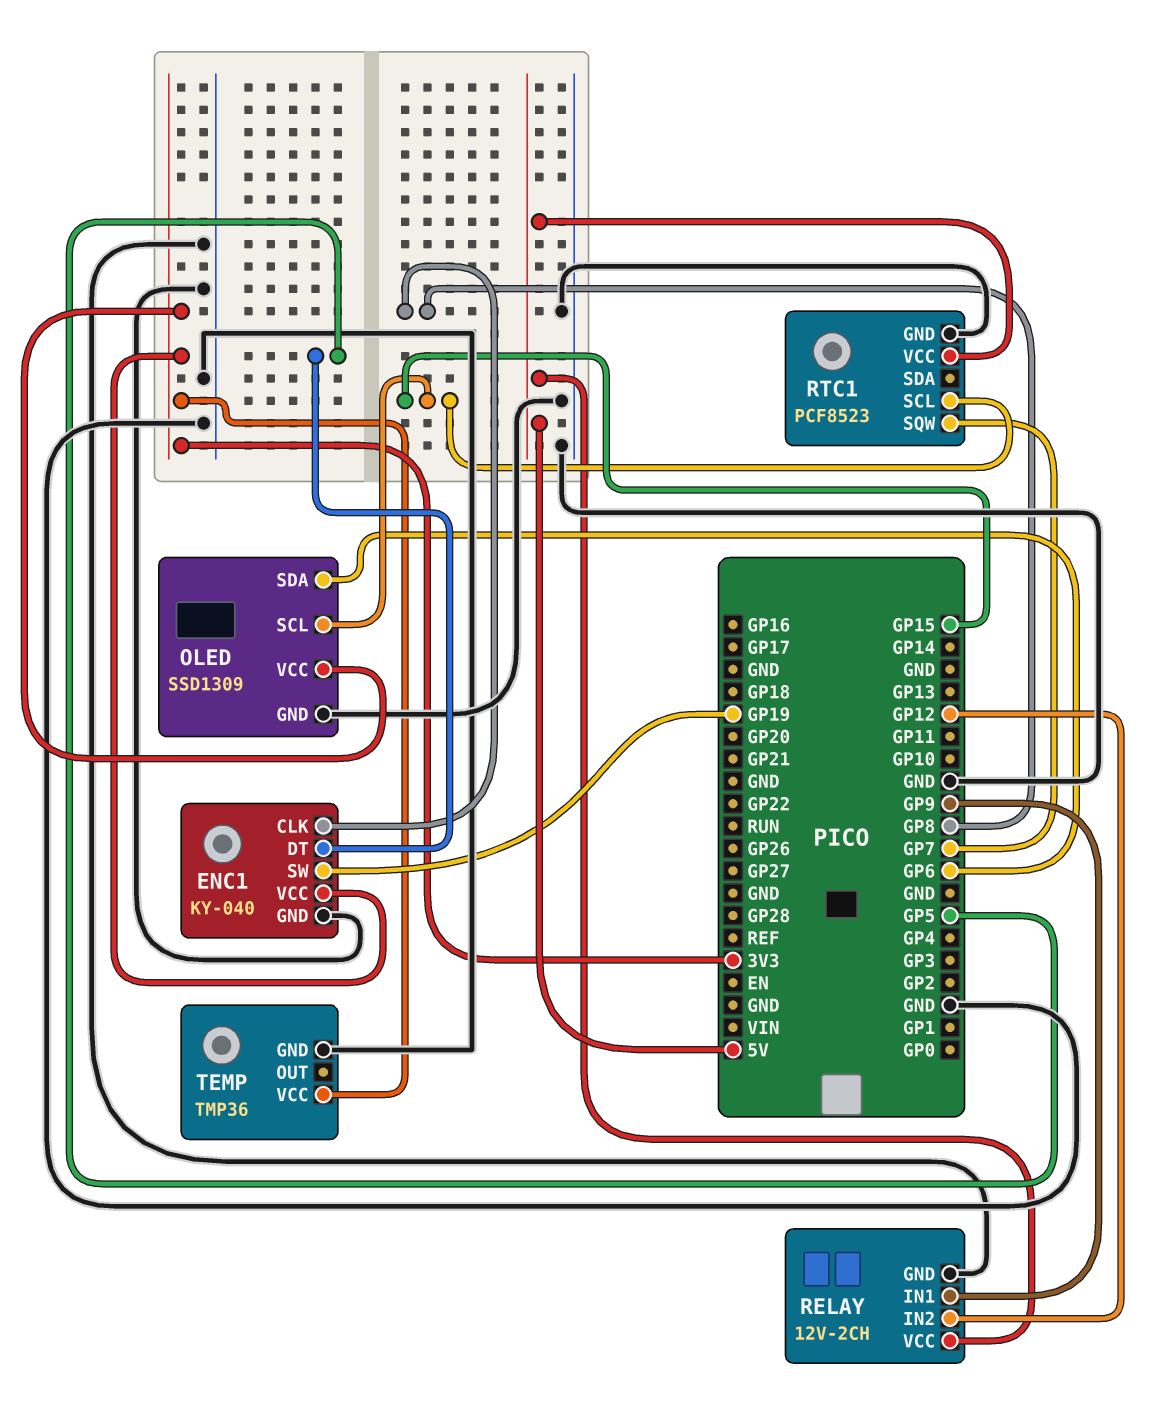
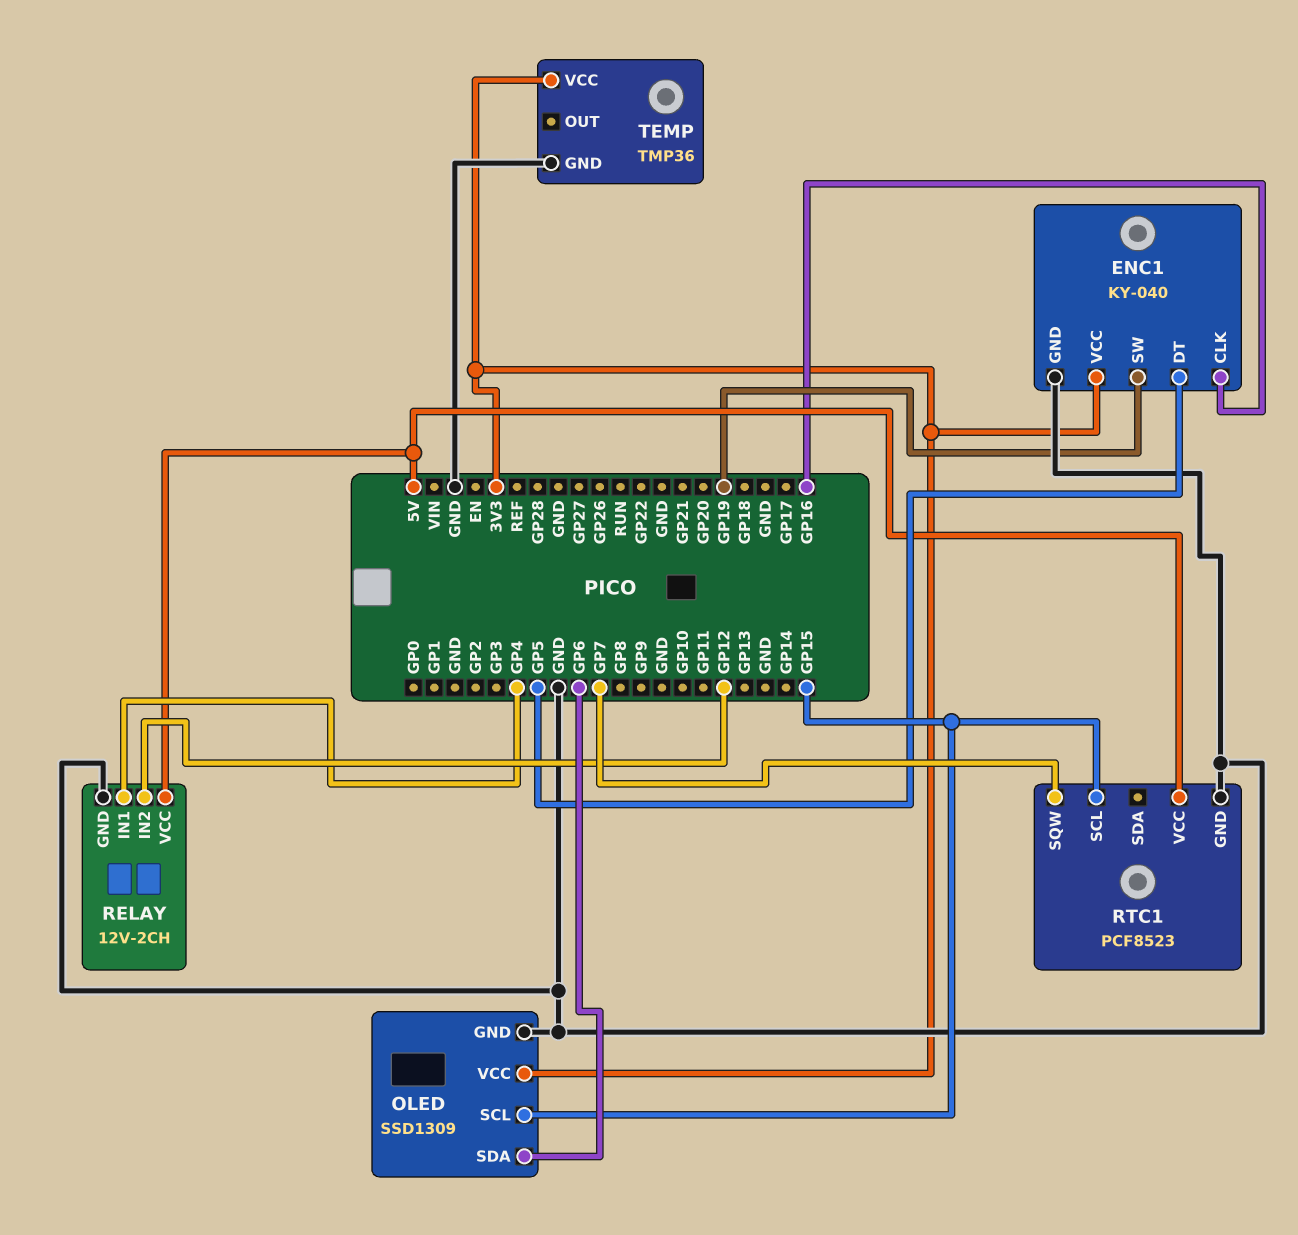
ENC1 pin CLK: GP8 -> GP16
RELAY pin IN1: GP9 -> GP4

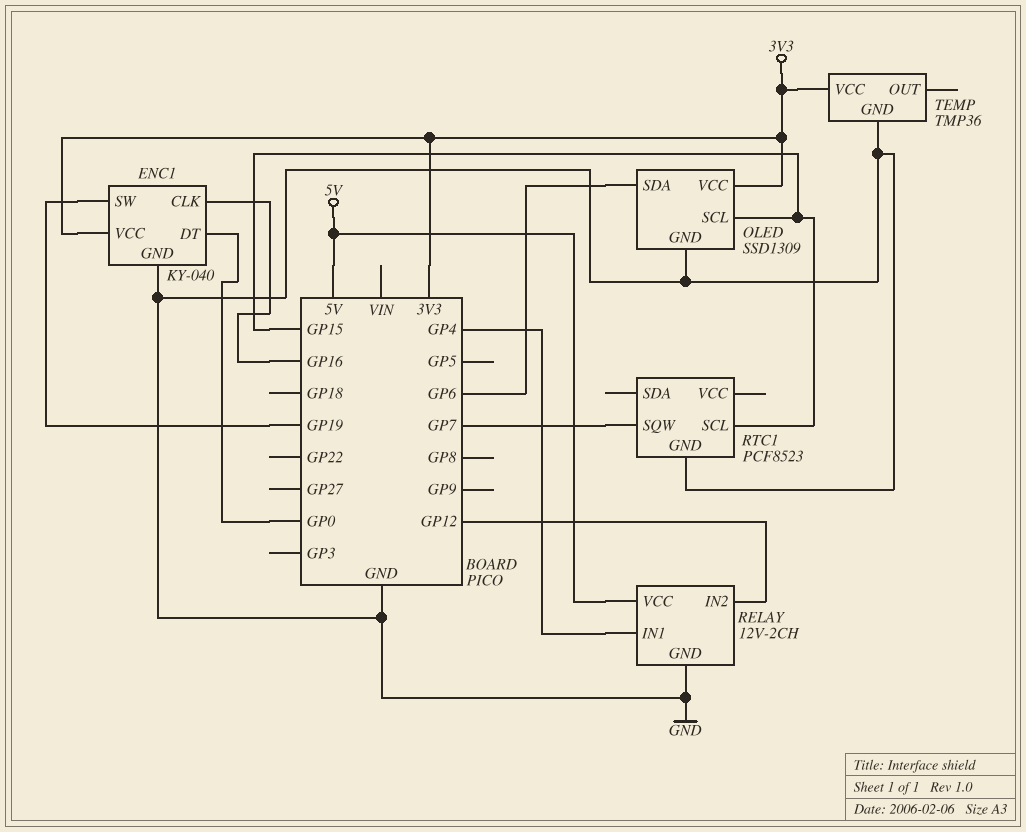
ENC1 pin DT: GP5 -> GP0
RTC1 pin VCC: 5V -> none

